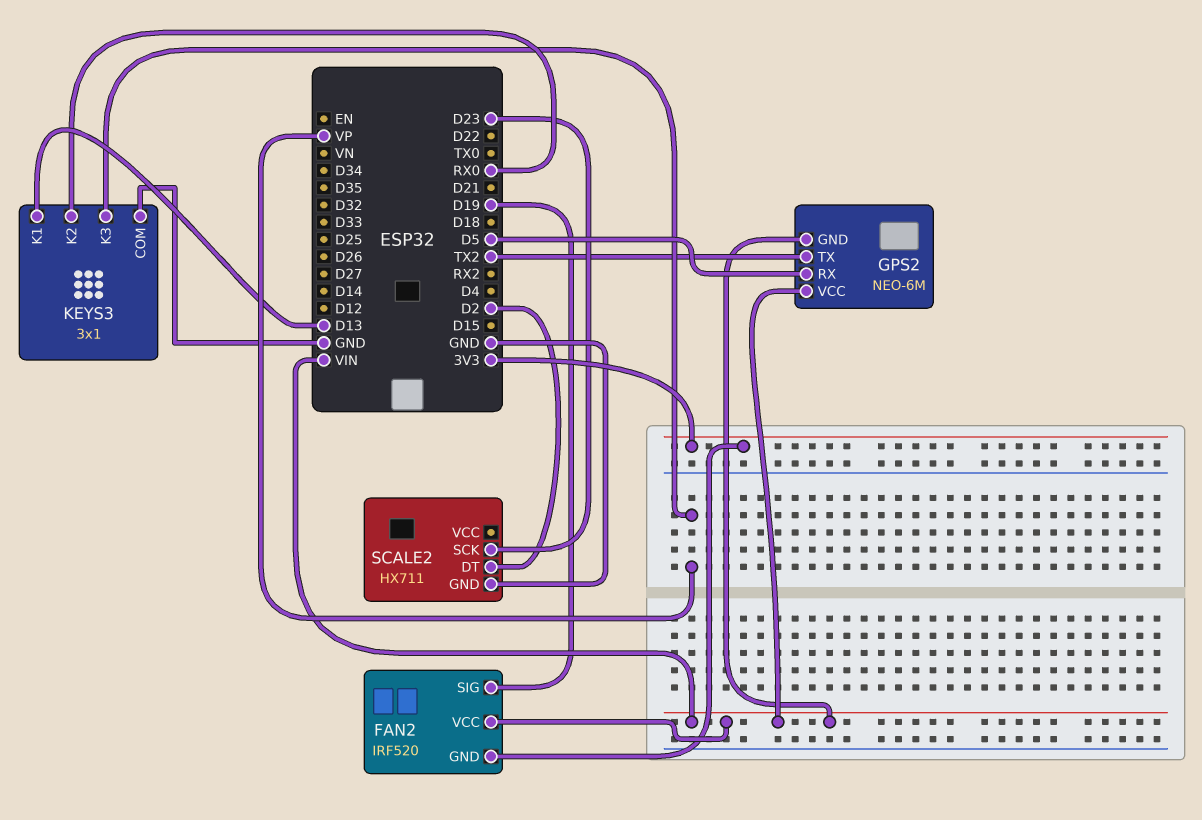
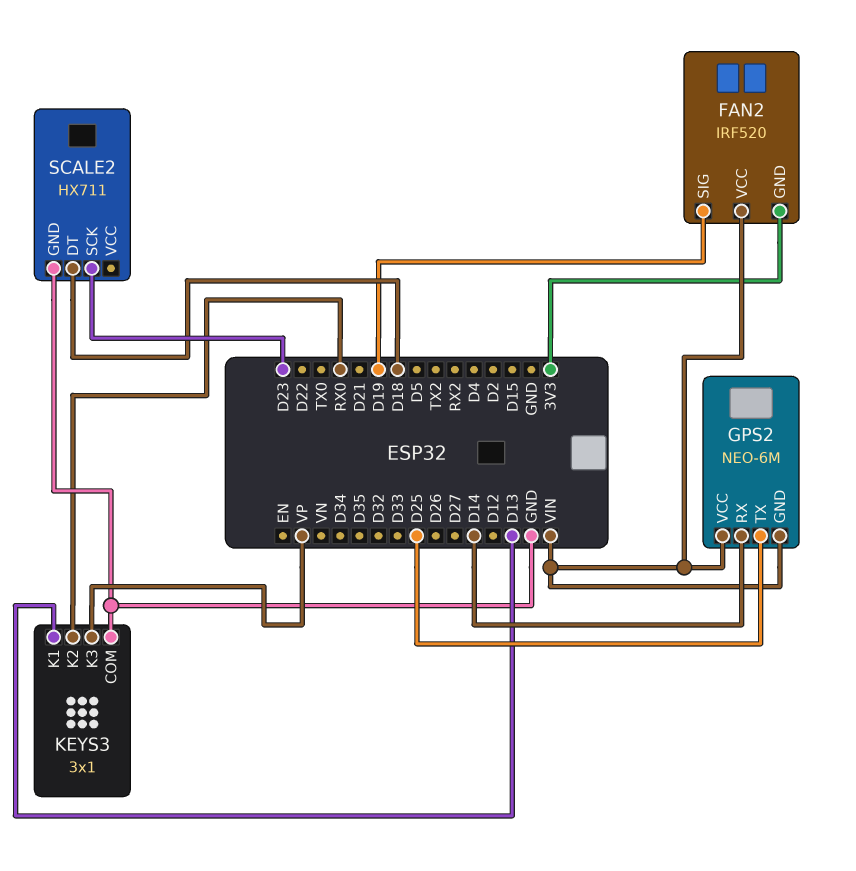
GPS2 pin RX: D5 -> D14
GPS2 pin TX: TX2 -> D25
SCALE2 pin DT: D2 -> D18

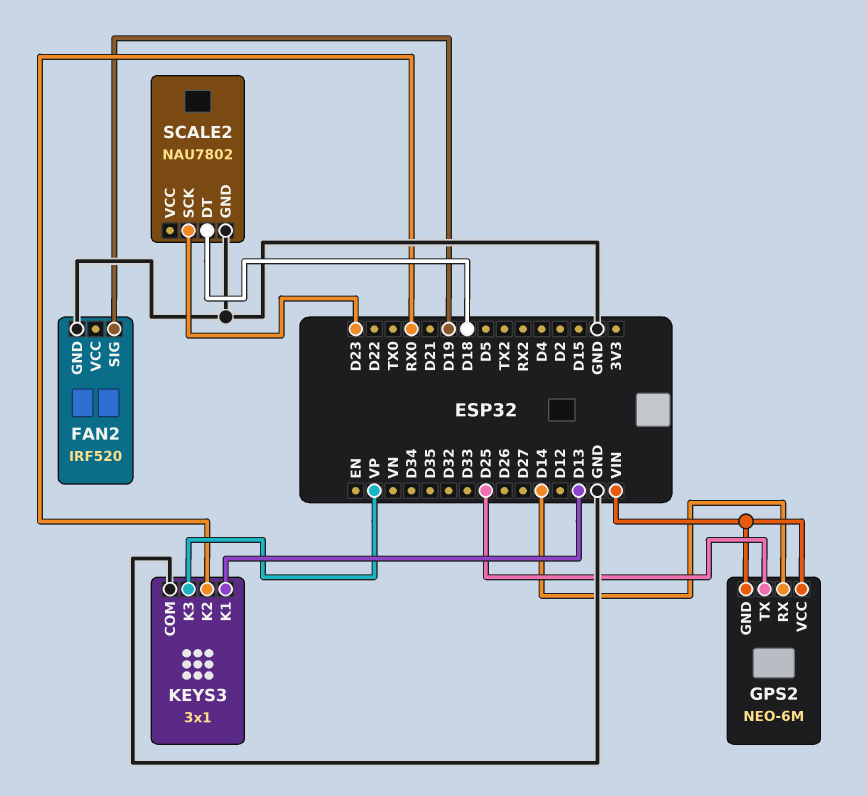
FAN2 pin GND: 3V3 -> GND
FAN2 pin VCC: VIN -> none
SCALE2: HX711 -> NAU7802

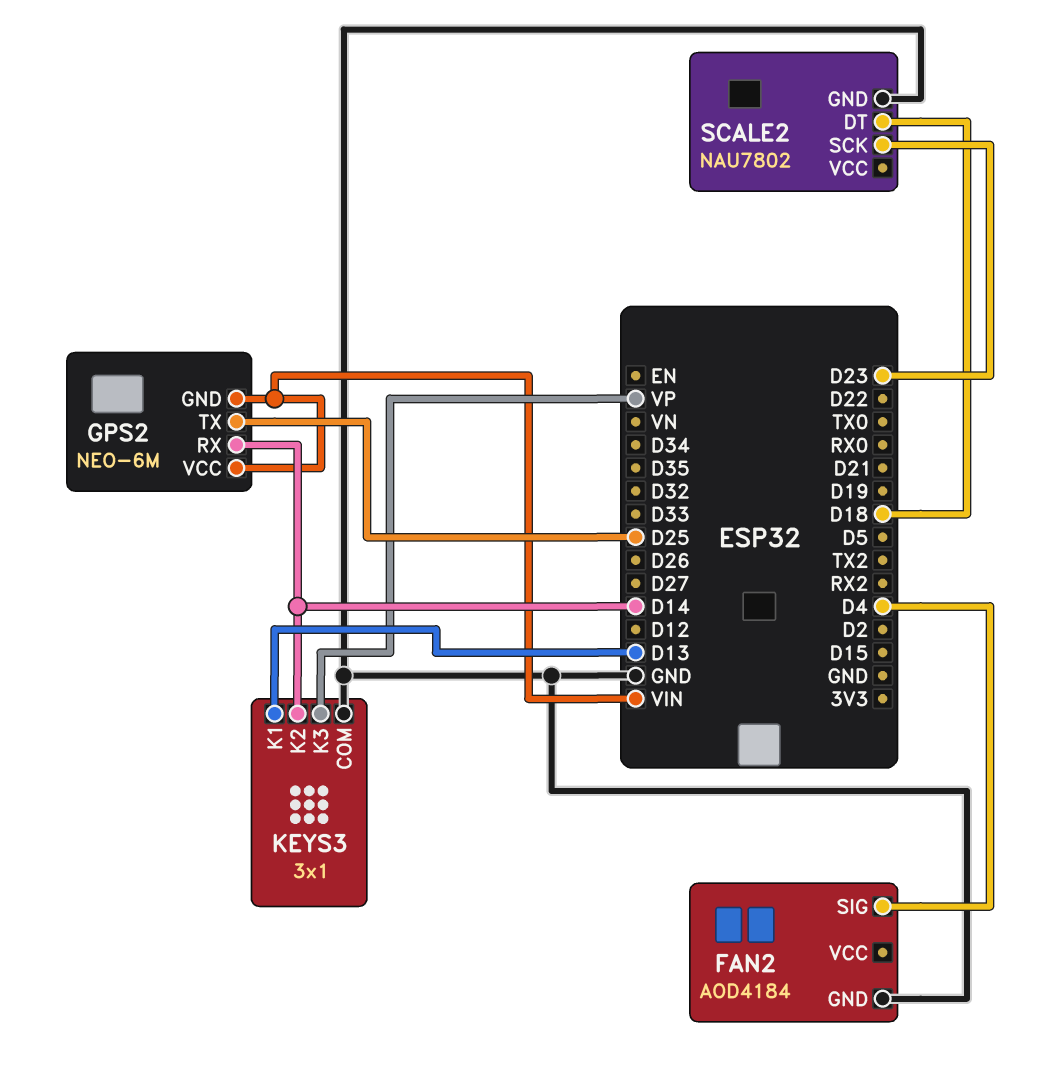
FAN2: IRF520 -> AOD4184
FAN2 pin SIG: D19 -> D4
KEYS3 pin K2: RX0 -> D14

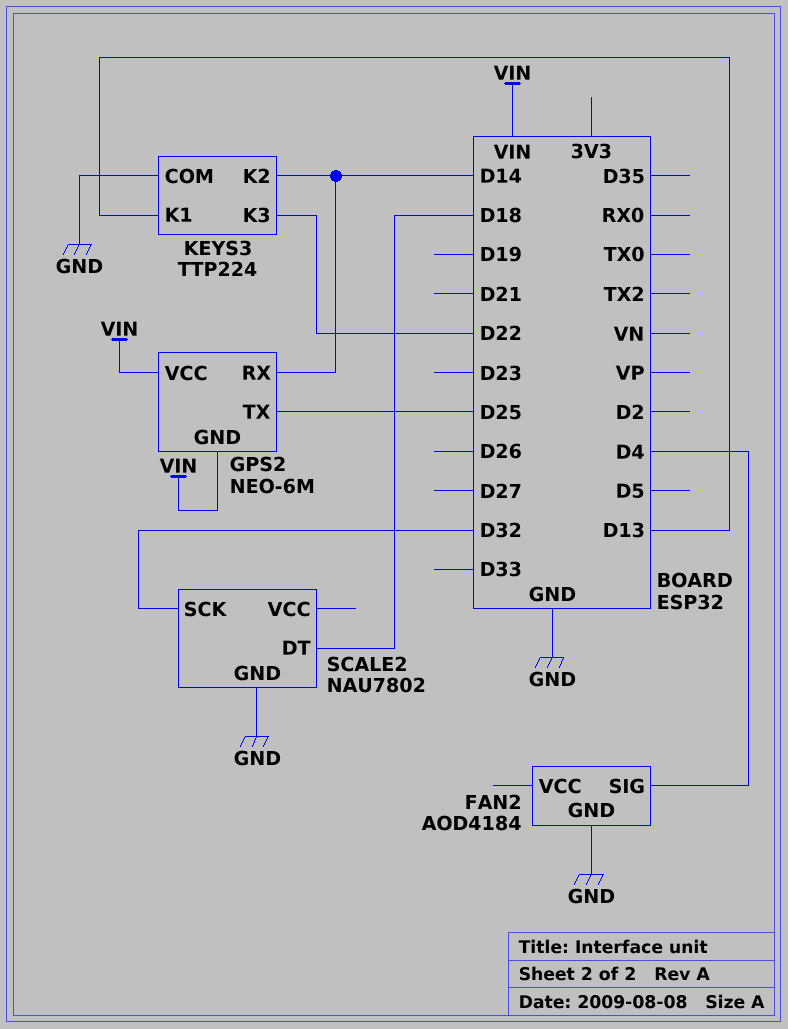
KEYS3: 3x1 -> TTP224
KEYS3 pin K3: VP -> D22
SCALE2 pin SCK: D23 -> D32

